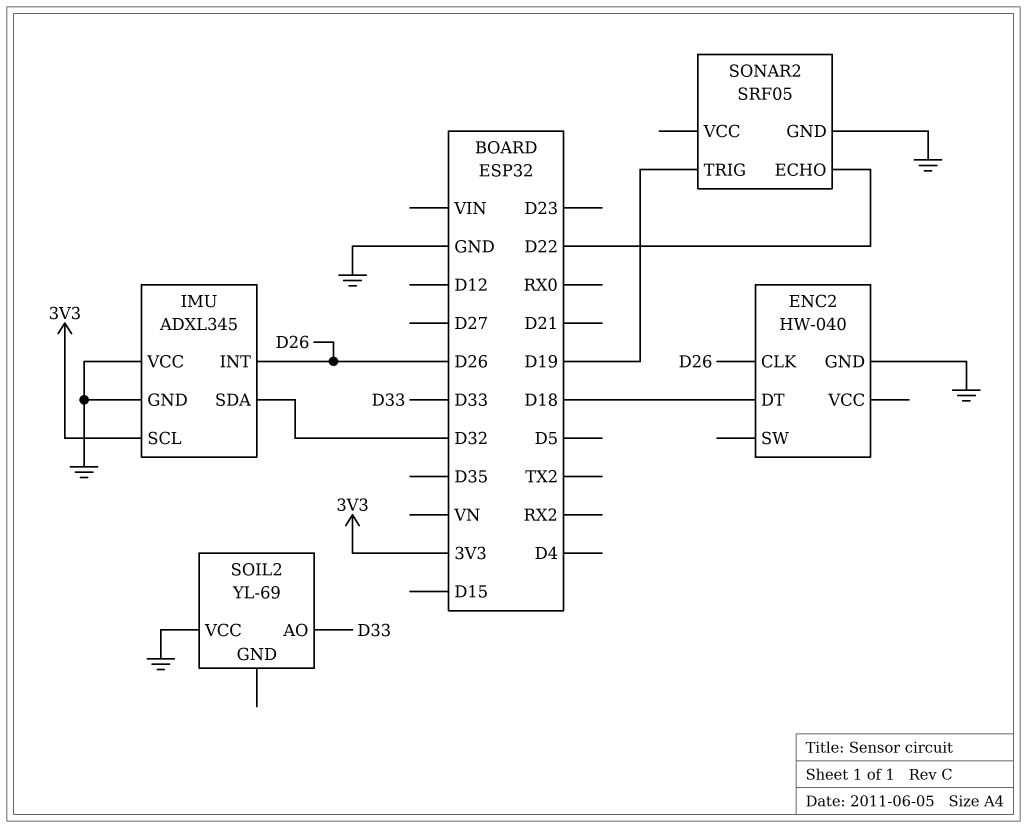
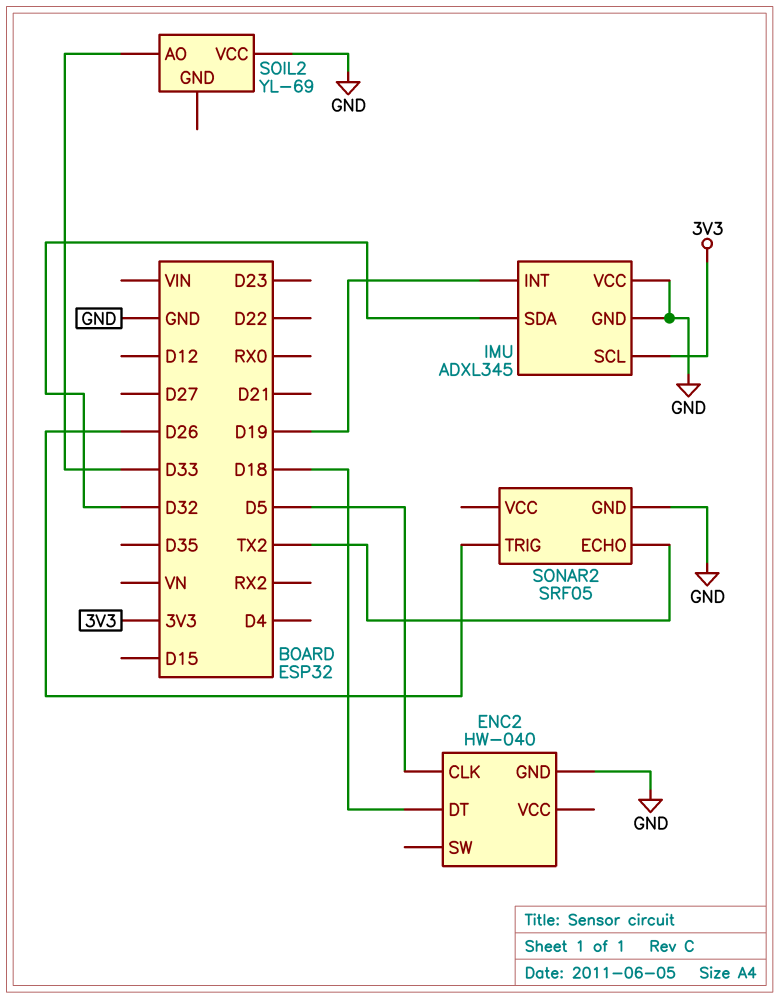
ENC2 pin CLK: D26 -> D5
IMU pin INT: D26 -> D19
SONAR2 pin ECHO: D22 -> TX2
SONAR2 pin TRIG: D19 -> D26

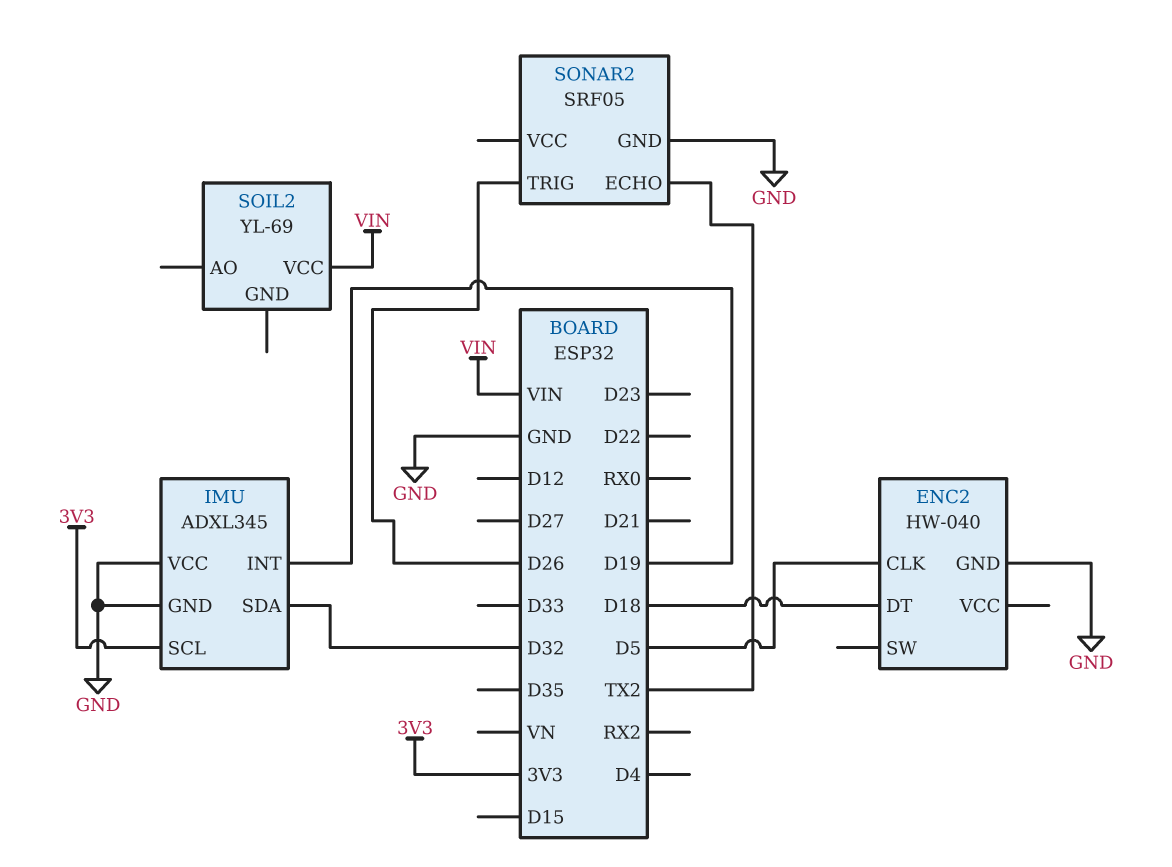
SOIL2 pin AO: D33 -> none
SOIL2 pin VCC: GND -> VIN

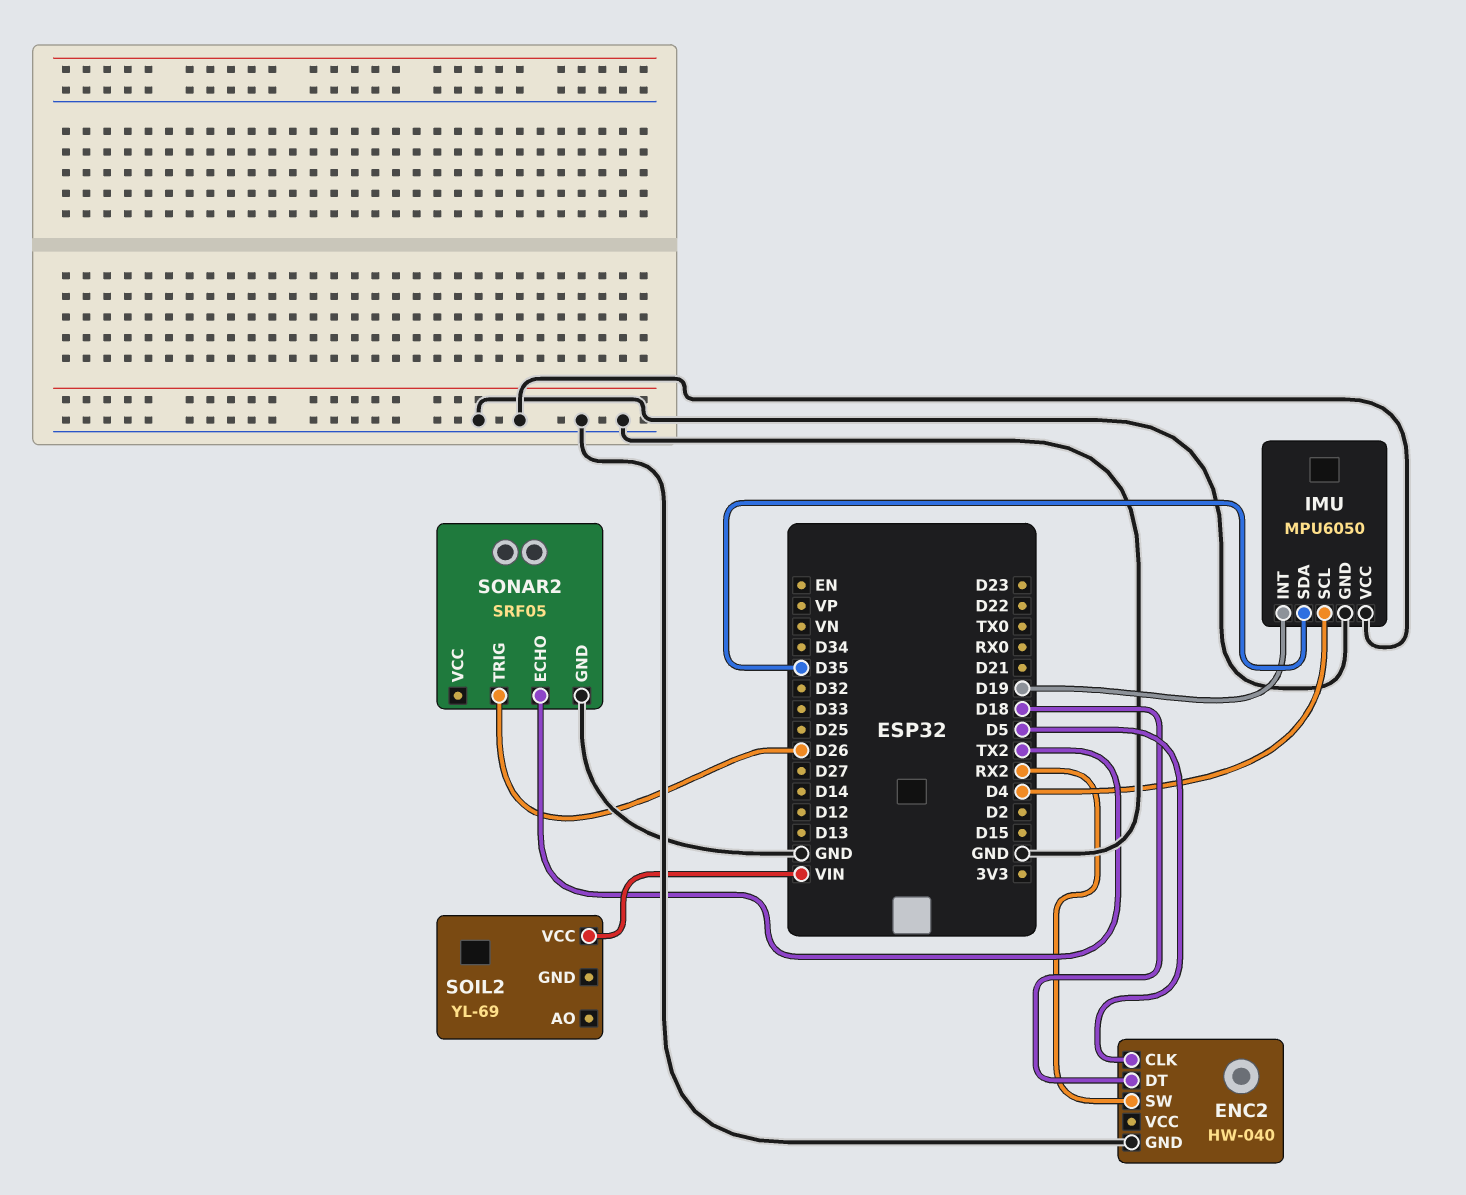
ENC2 pin SW: none -> RX2
IMU: ADXL345 -> MPU6050
IMU pin SCL: 3V3 -> D4
IMU pin SDA: D32 -> D35

